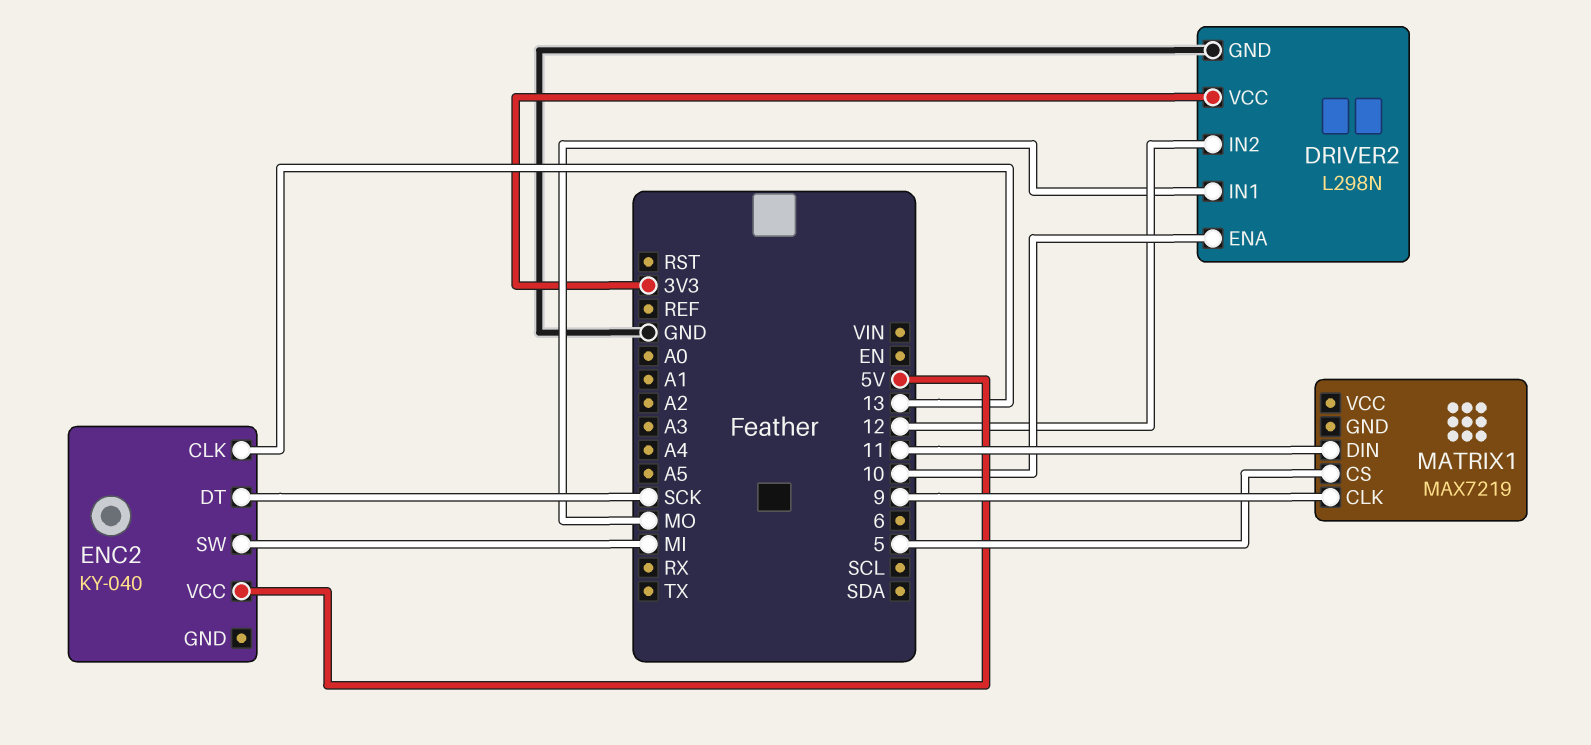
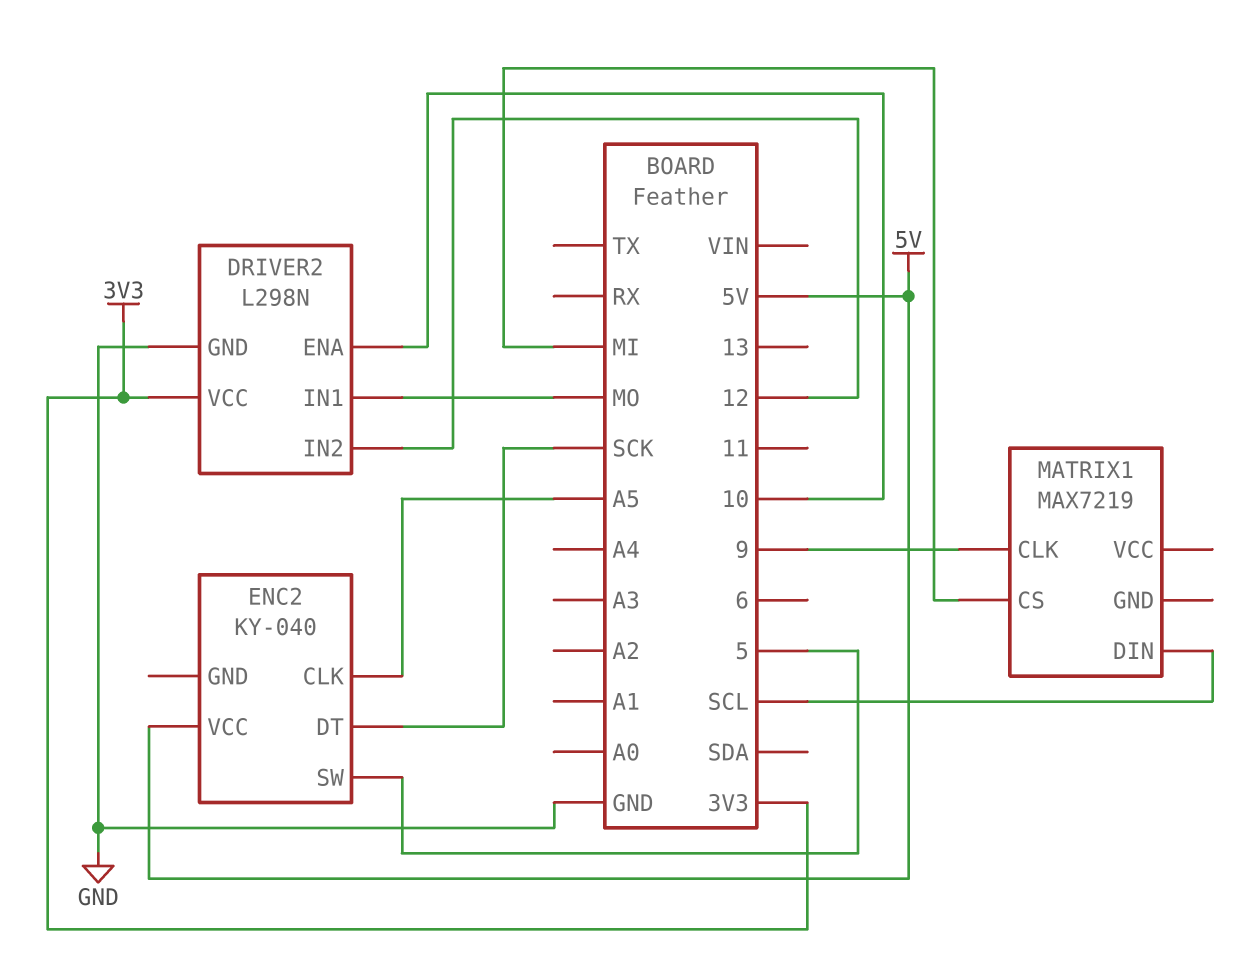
ENC2 pin CLK: 13 -> A5
ENC2 pin SW: MI -> 5
MATRIX1 pin CS: 5 -> MI
MATRIX1 pin DIN: 11 -> SCL

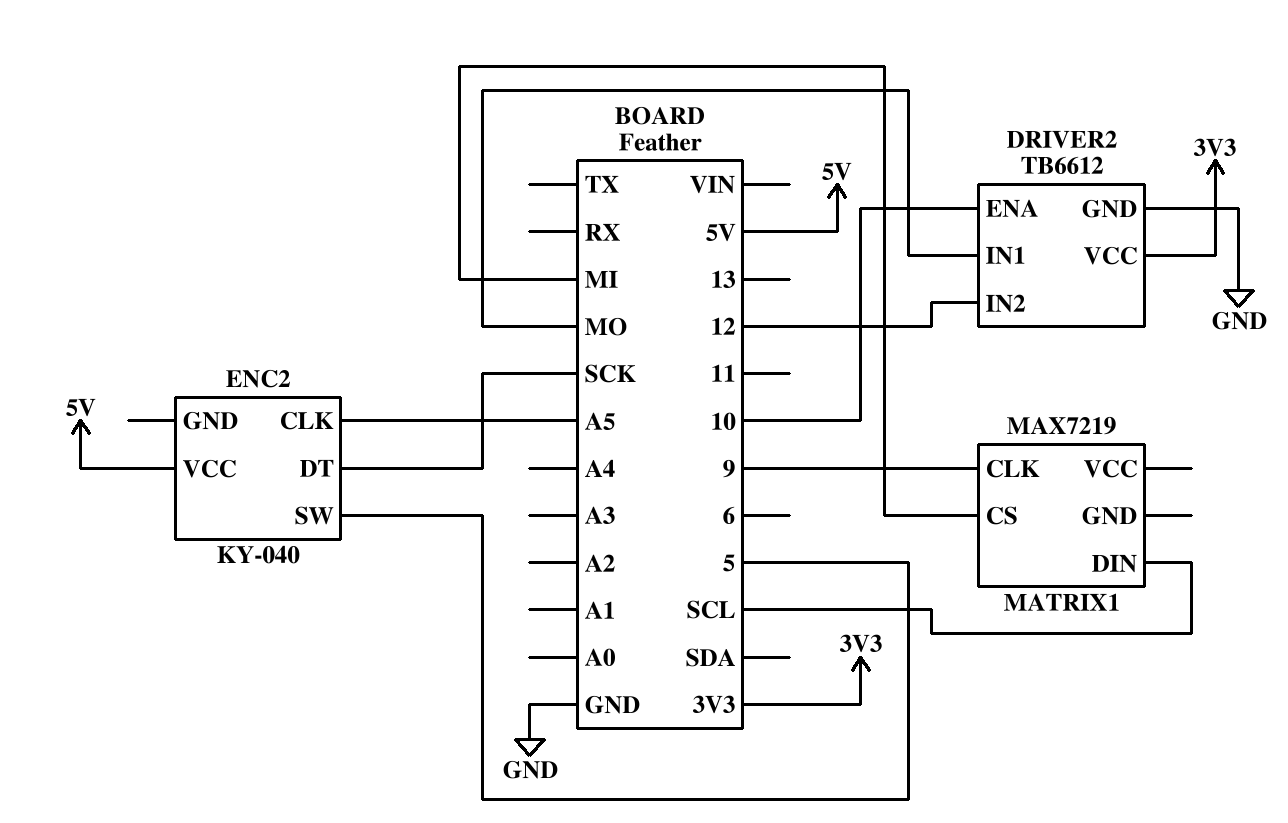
DRIVER2: L298N -> TB6612

